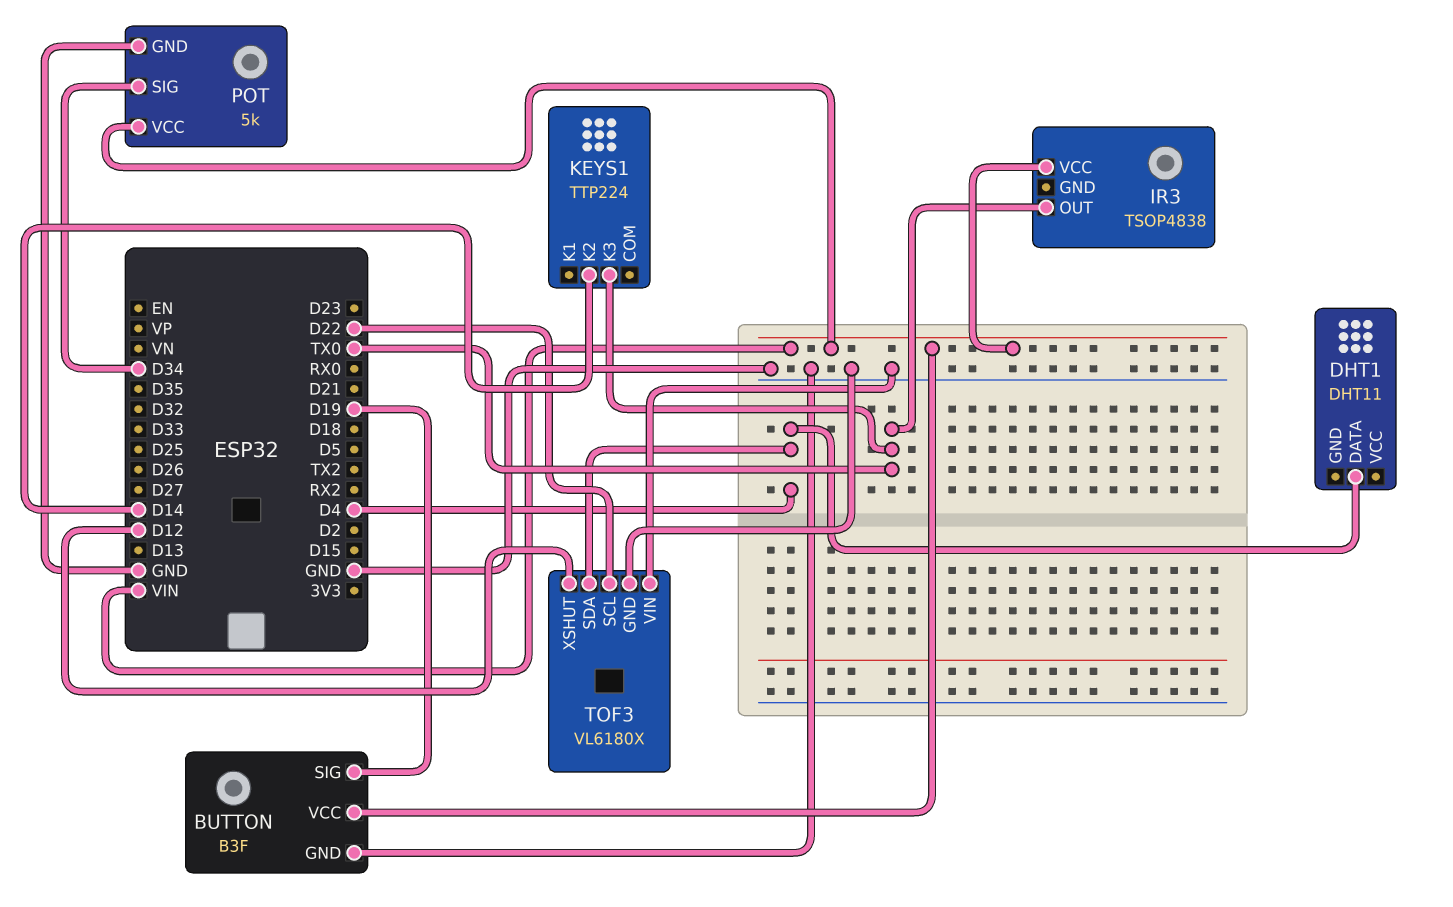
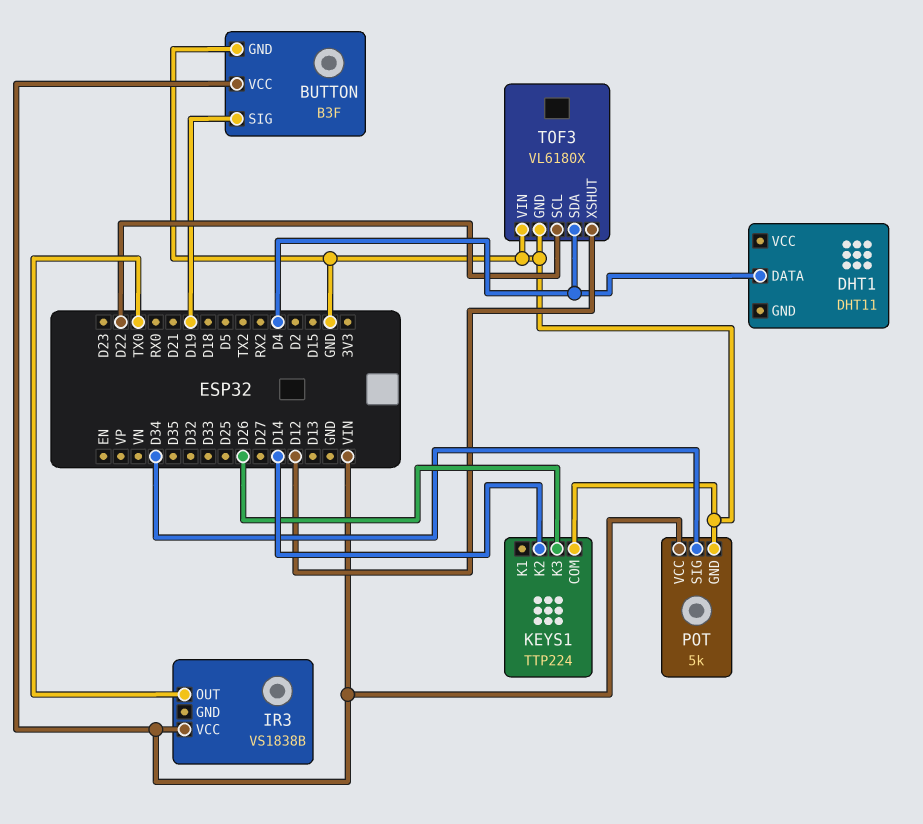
IR3: TSOP4838 -> VS1838B
KEYS1 pin COM: none -> GND
KEYS1 pin K3: TX0 -> D26

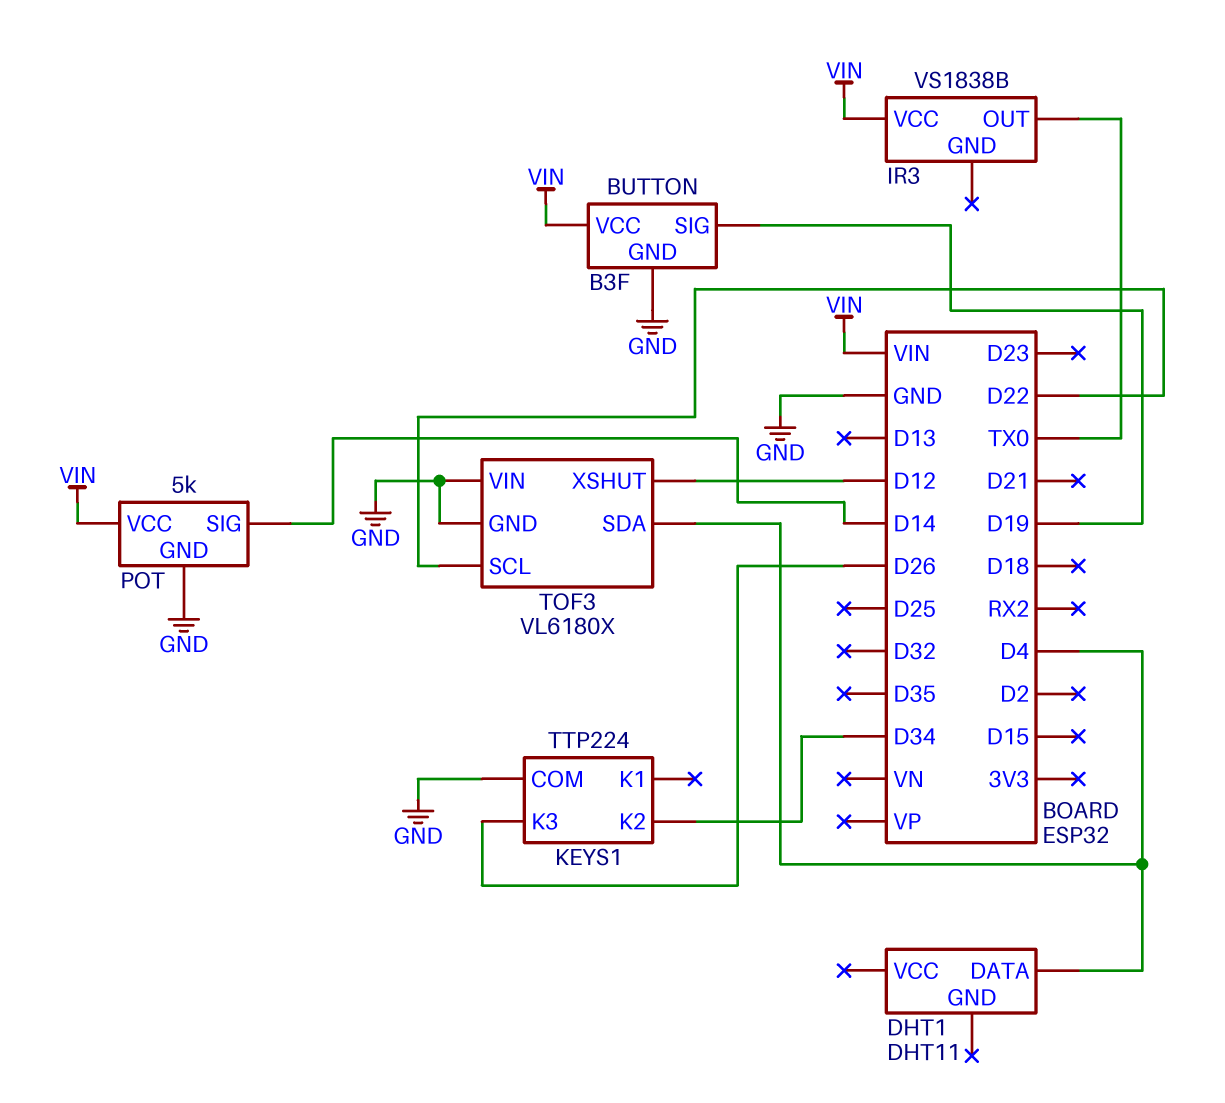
KEYS1 pin K2: D14 -> D34
POT pin SIG: D34 -> D14

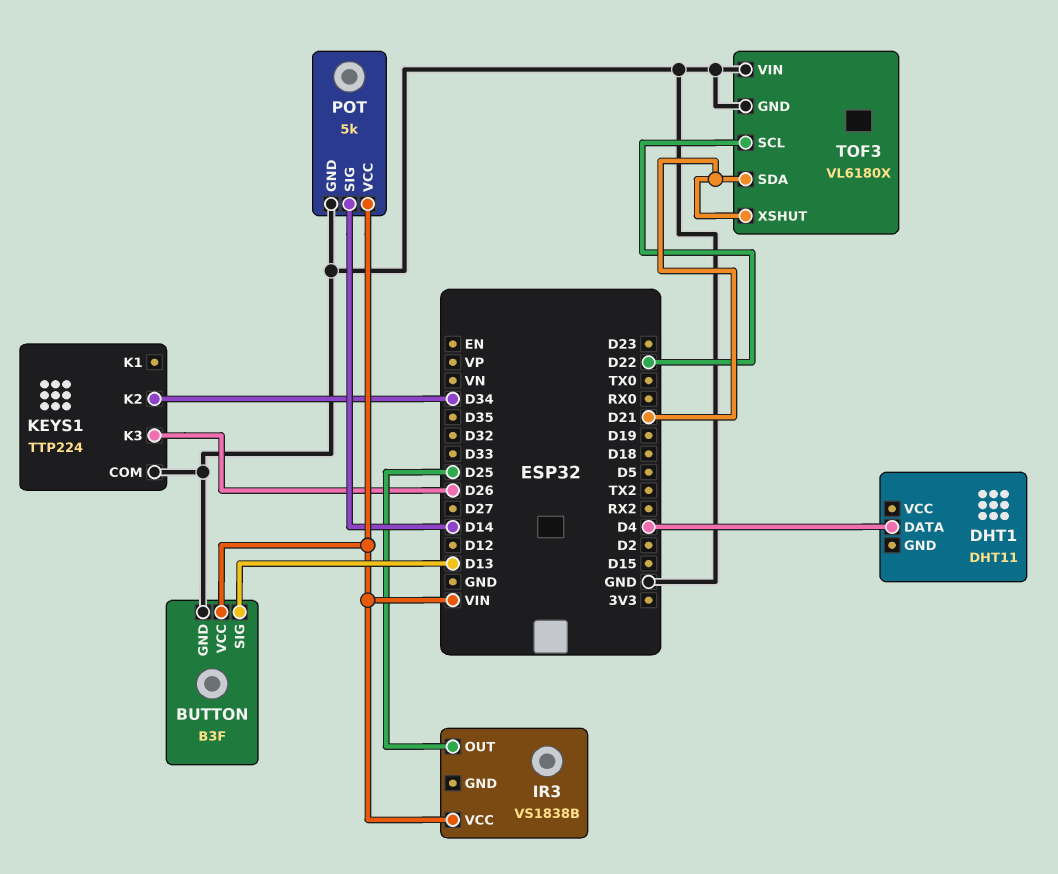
BUTTON pin SIG: D19 -> D13
IR3 pin OUT: TX0 -> D25
TOF3 pin SDA: D4 -> D21
TOF3 pin XSHUT: D12 -> D21

